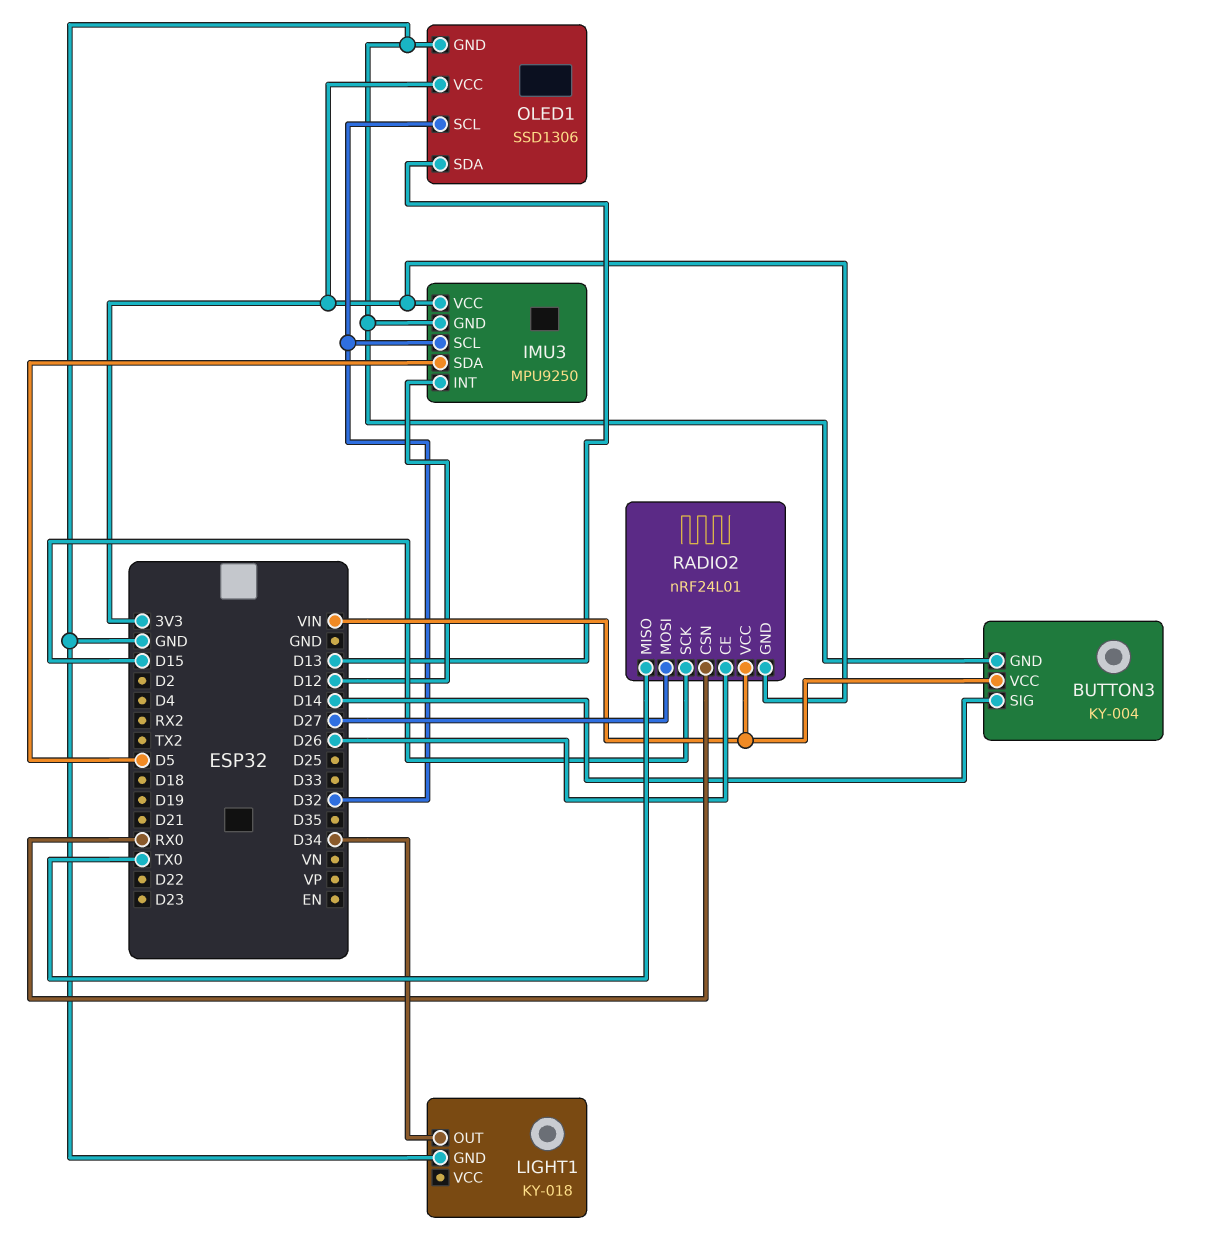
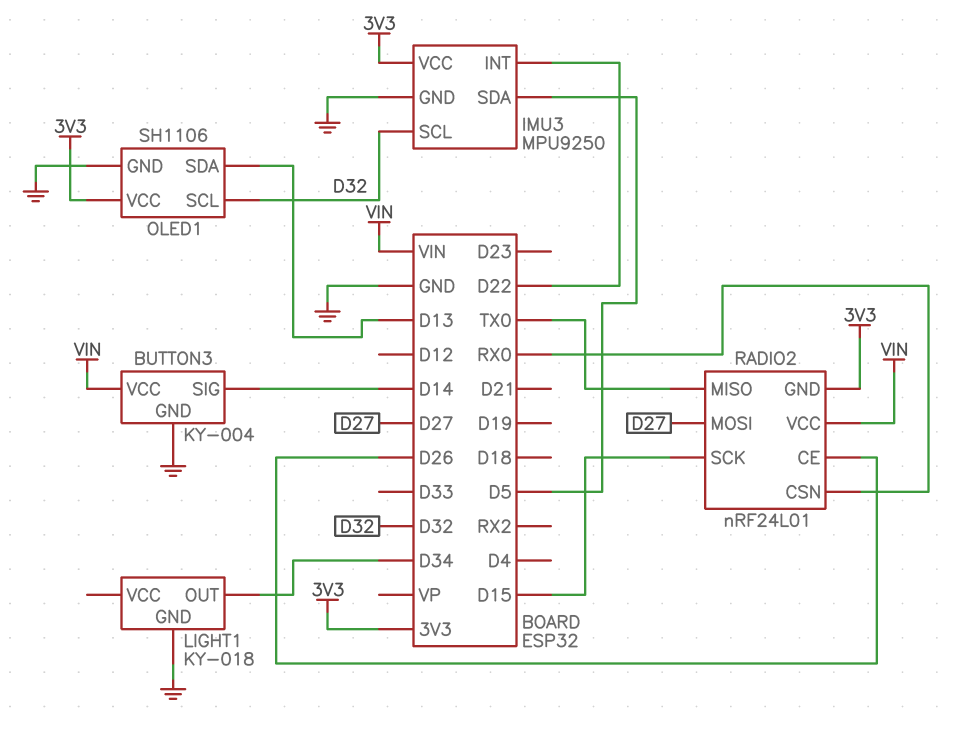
IMU3 pin INT: D12 -> D22
OLED1: SSD1306 -> SH1106

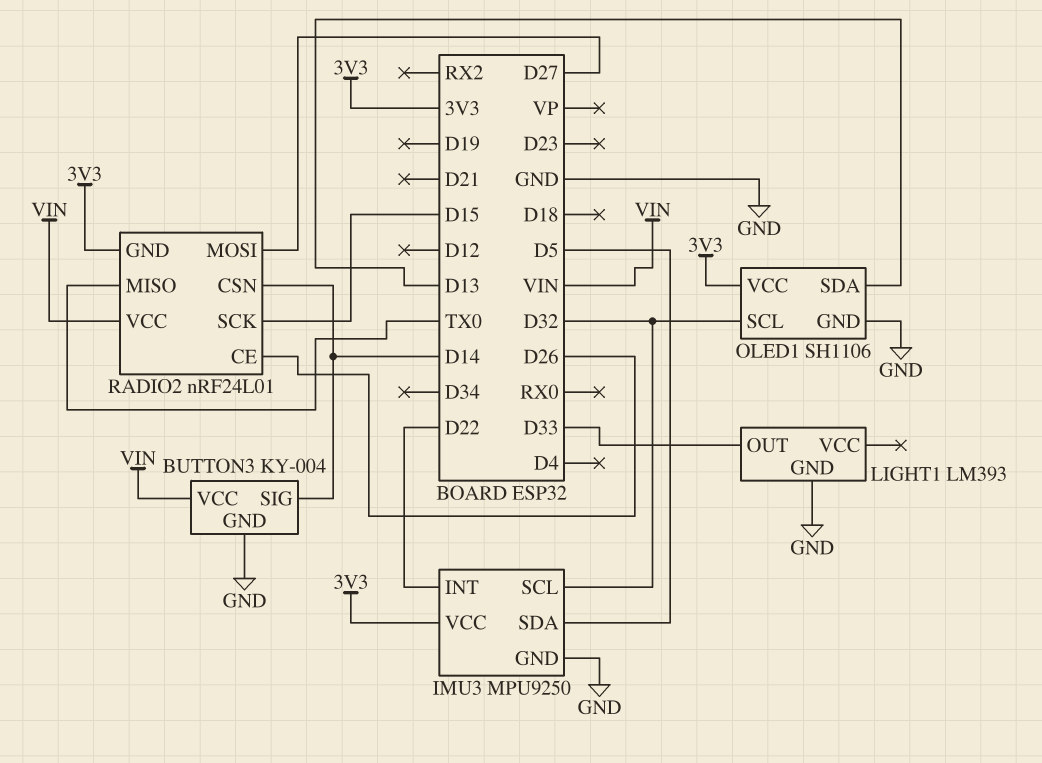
LIGHT1: KY-018 -> LM393
LIGHT1 pin OUT: D34 -> D33
RADIO2 pin CSN: RX0 -> D14

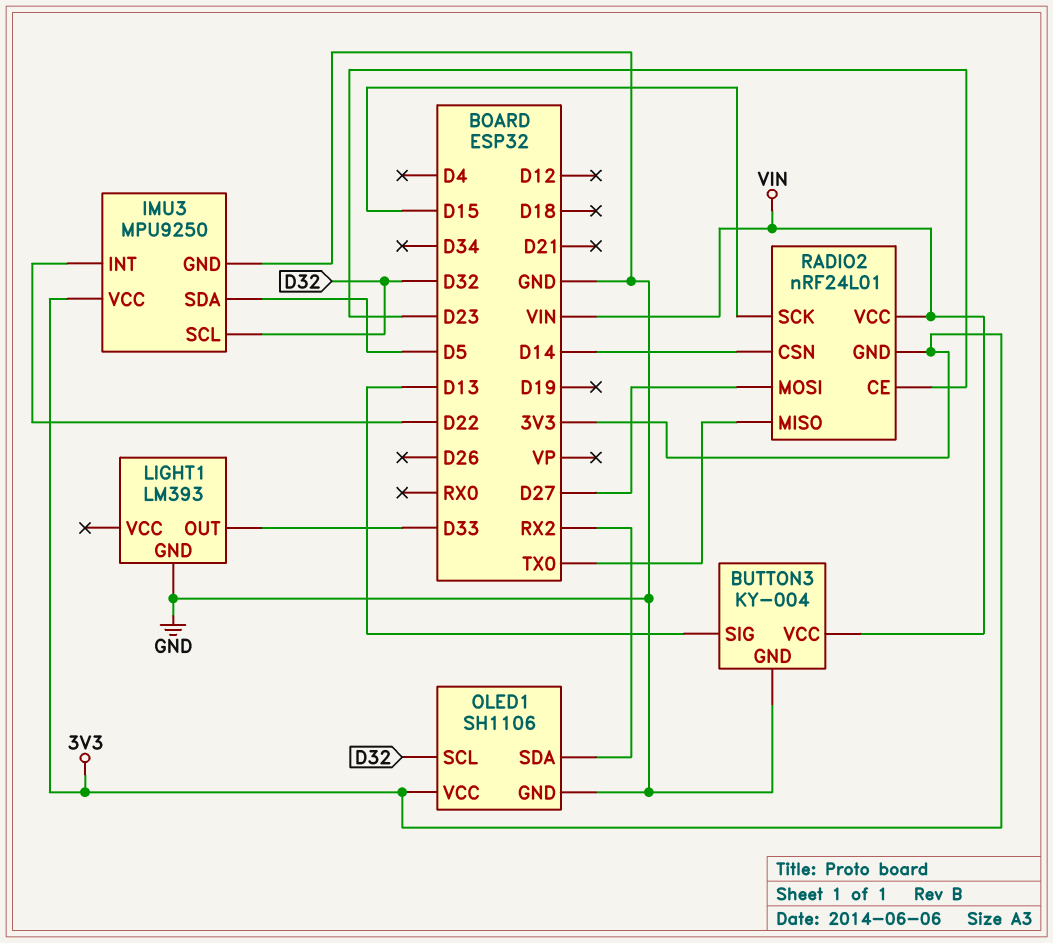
BUTTON3 pin SIG: D14 -> D13
OLED1 pin SDA: D13 -> RX2
RADIO2 pin CE: D26 -> D23

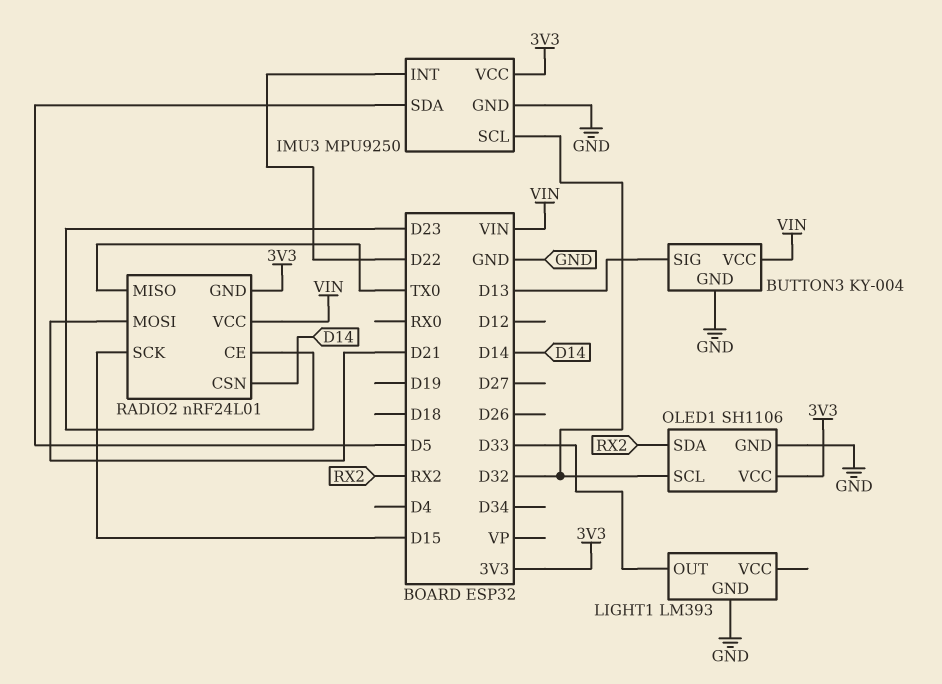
RADIO2 pin MOSI: D27 -> D21

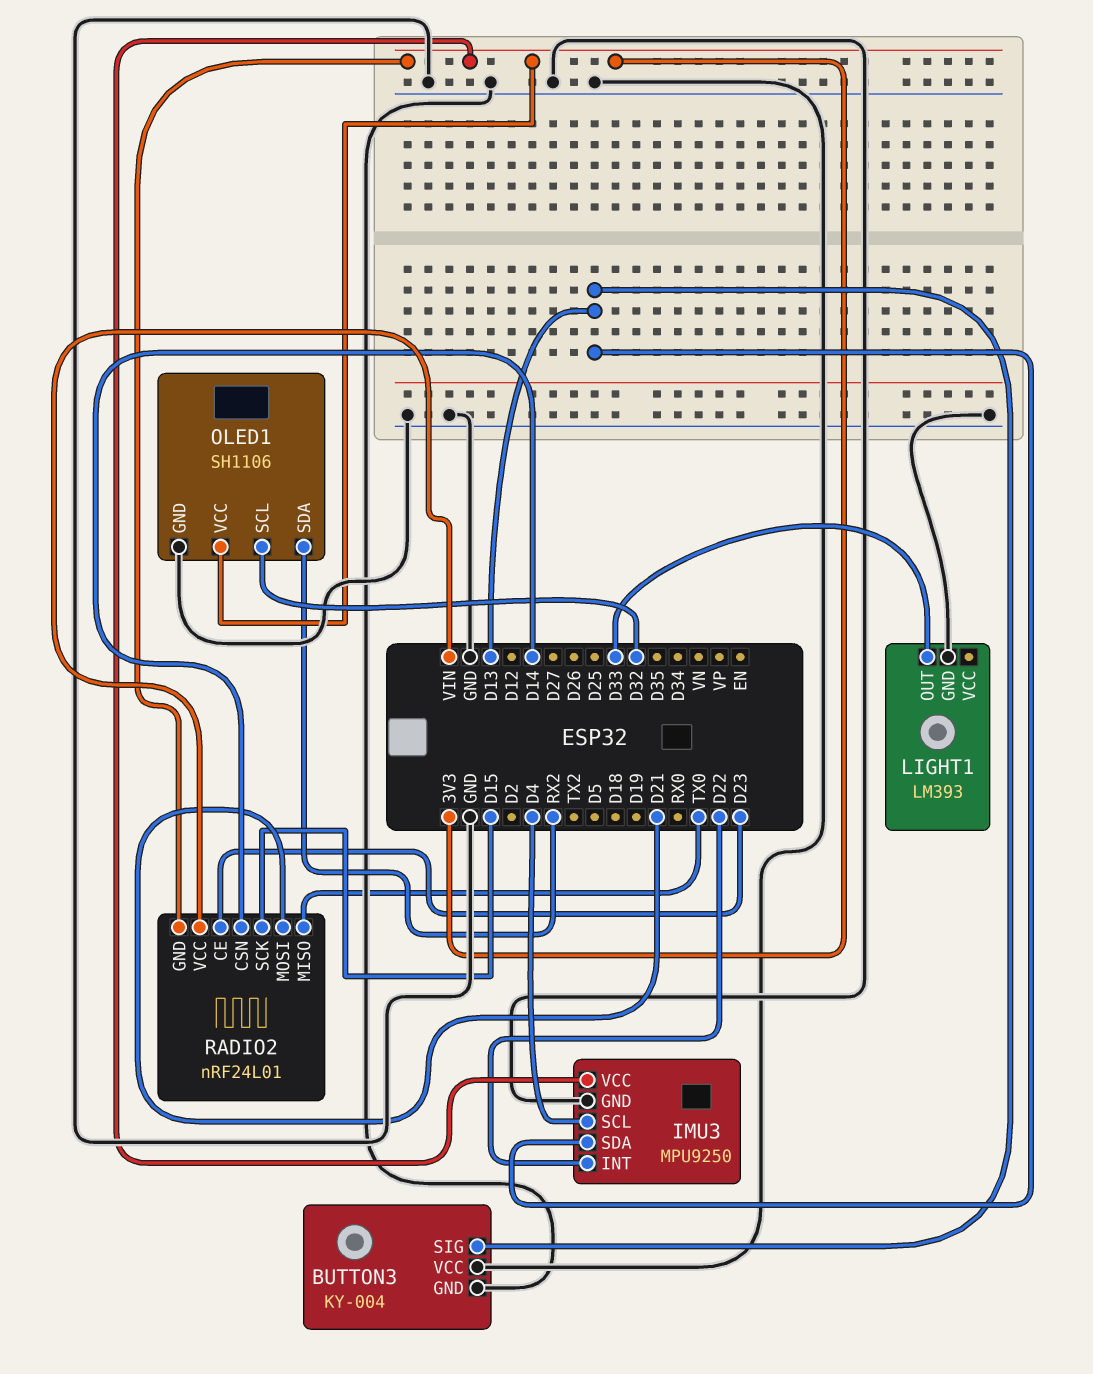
BUTTON3 pin VCC: VIN -> GND
IMU3 pin SCL: D32 -> D4
IMU3 pin SDA: D5 -> D13

